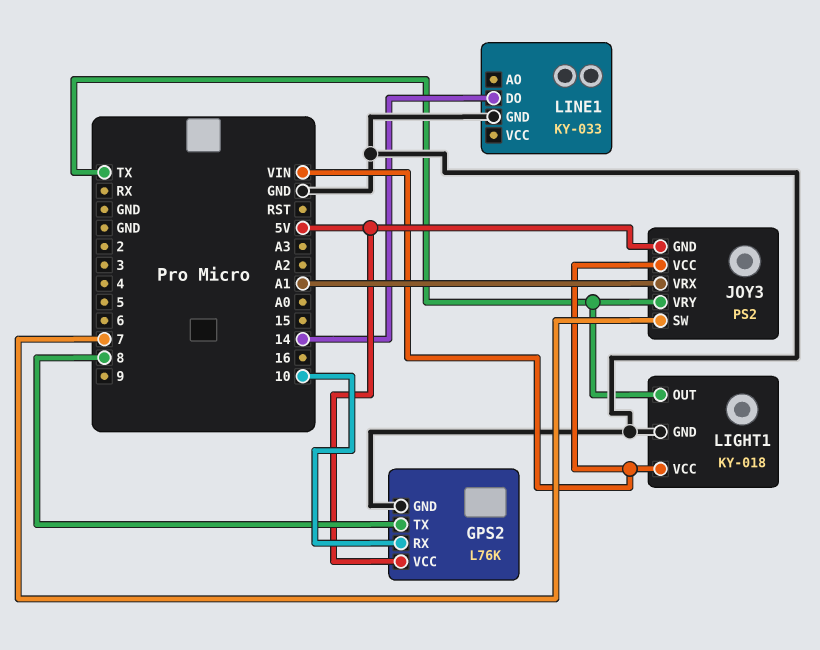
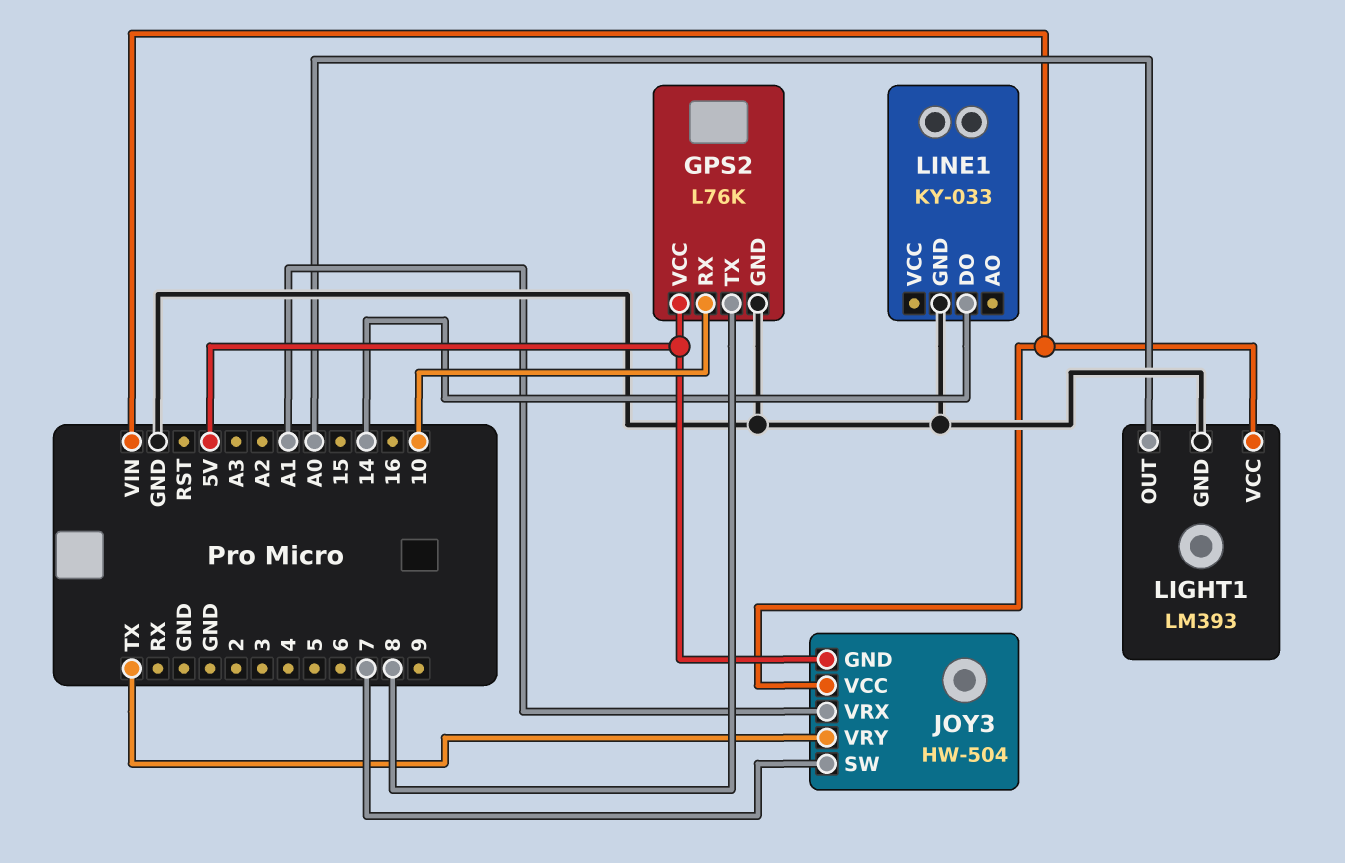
JOY3: PS2 -> HW-504
LIGHT1: KY-018 -> LM393
LIGHT1 pin OUT: TX -> A0

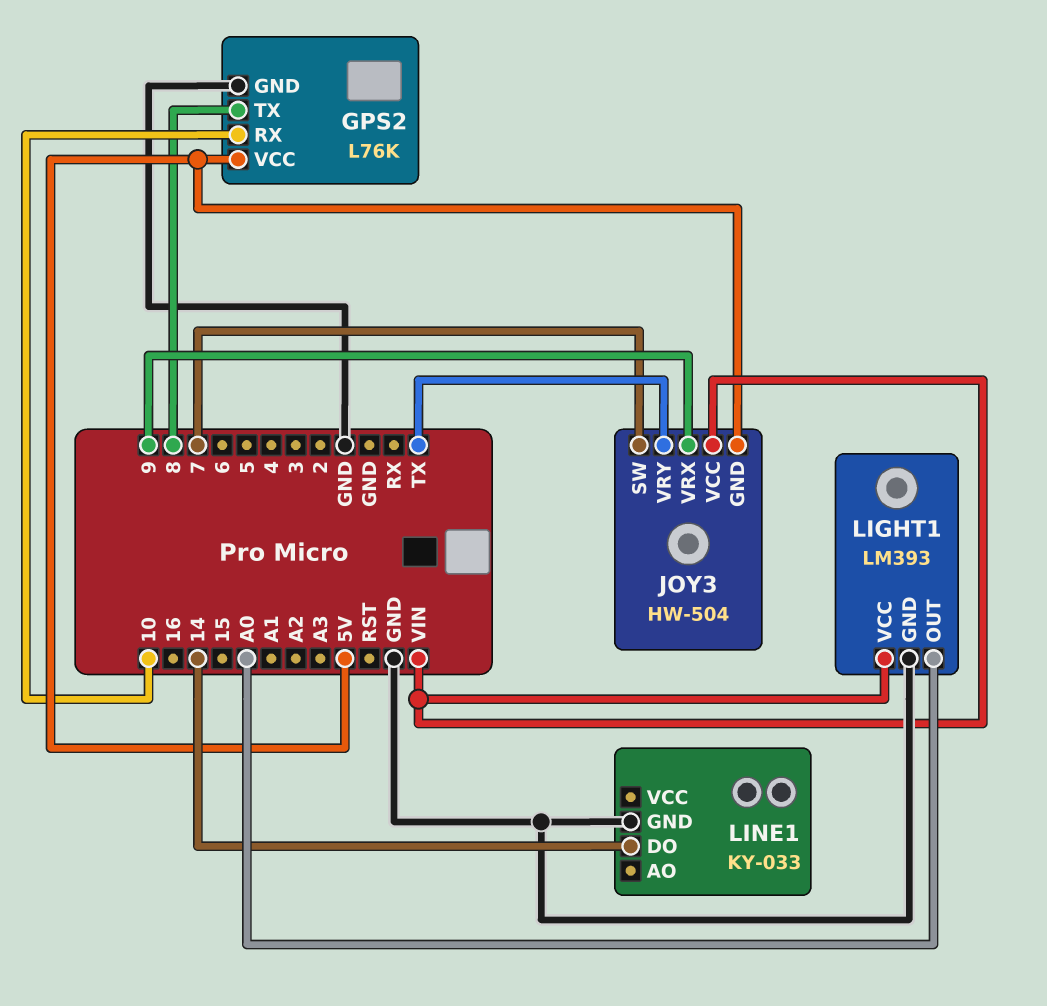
JOY3 pin VRX: A1 -> 9

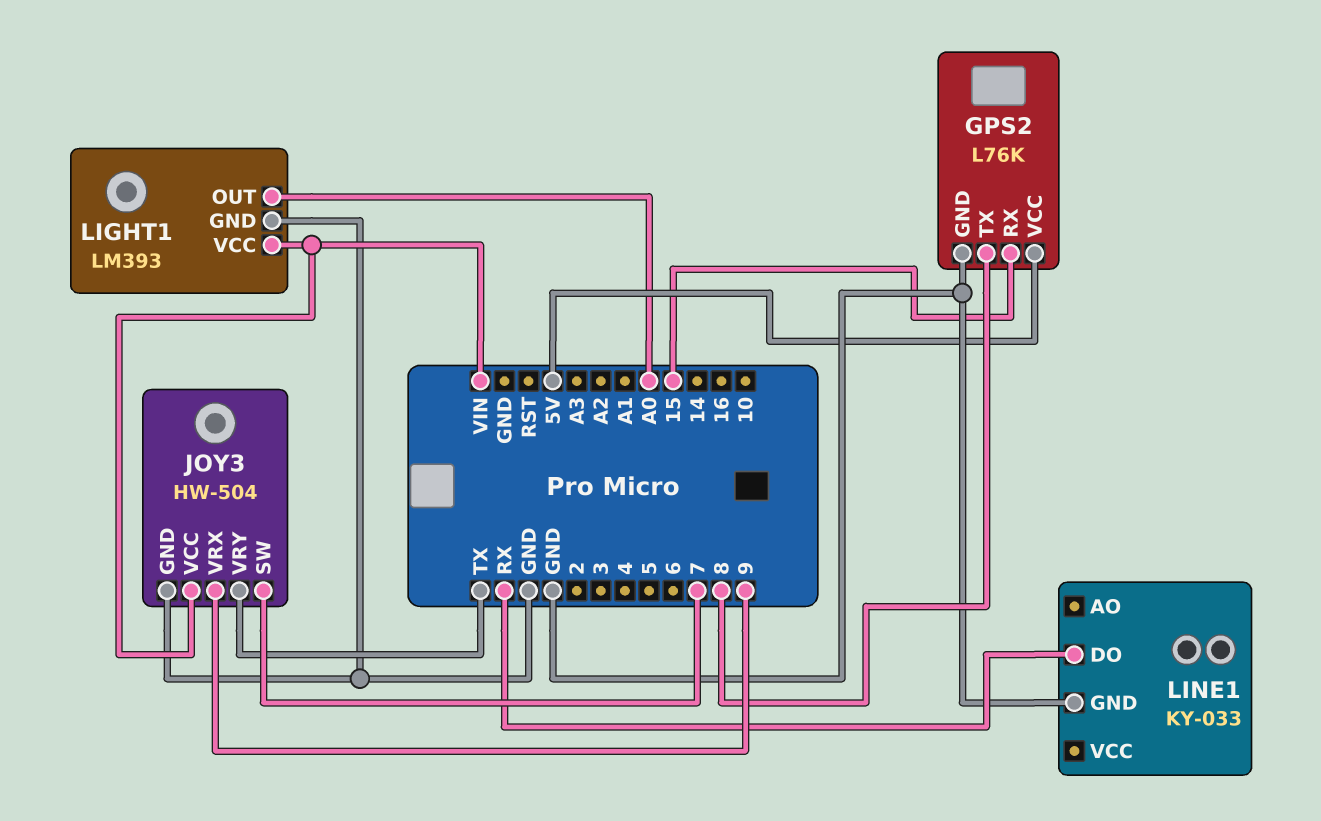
GPS2 pin RX: 10 -> 15
JOY3 pin GND: 5V -> GND
LINE1 pin DO: 14 -> RX

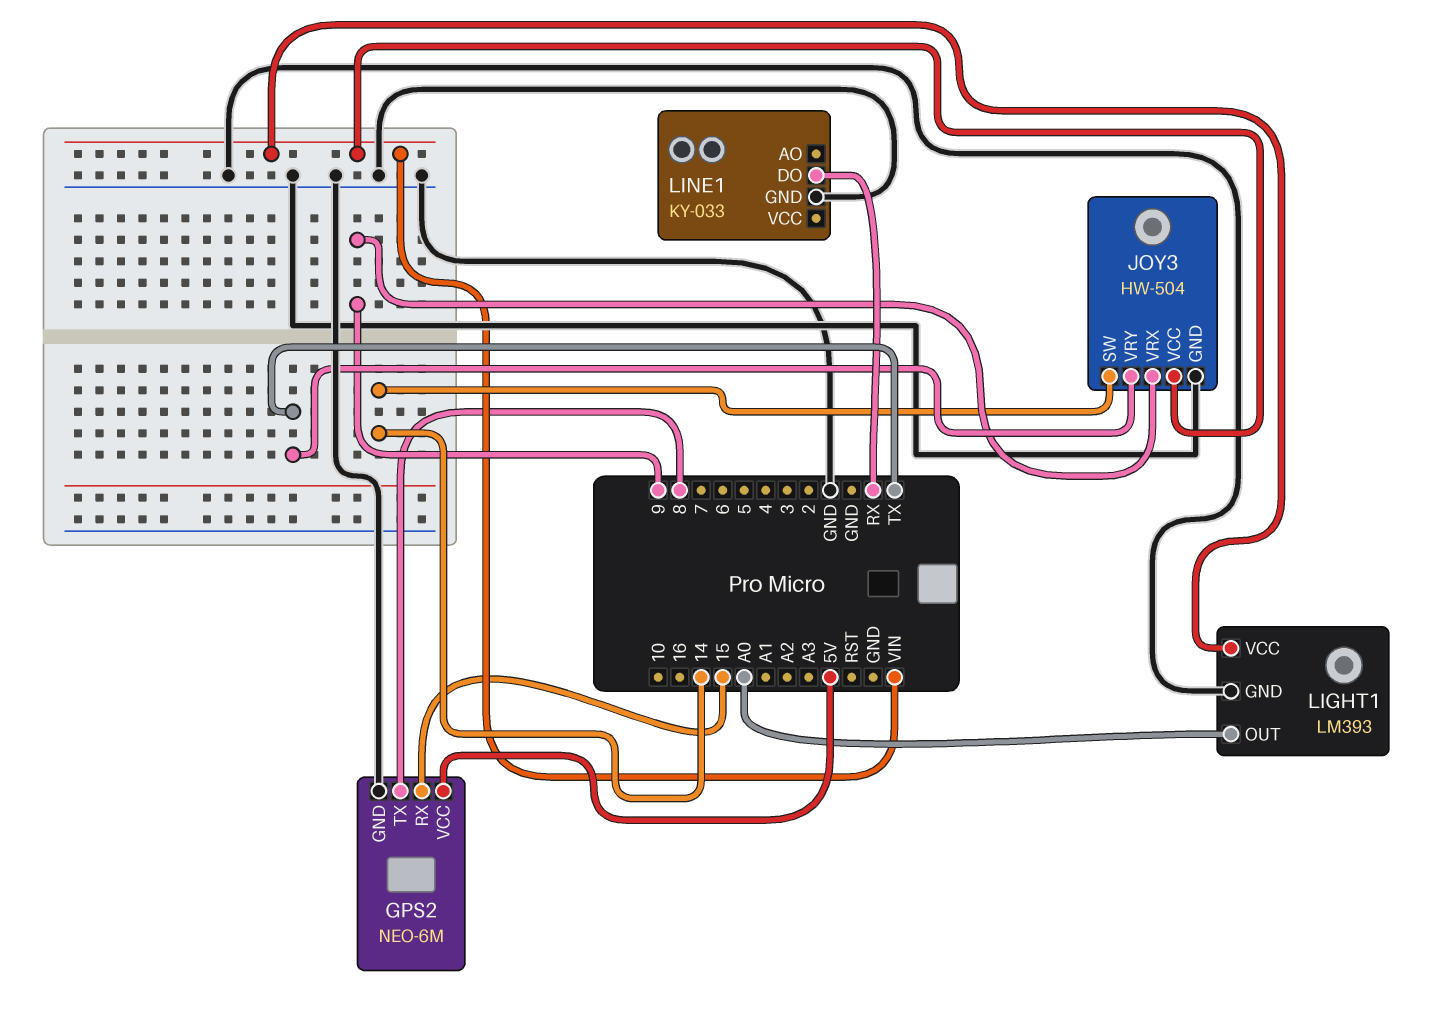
GPS2: L76K -> NEO-6M
JOY3 pin SW: 7 -> 14

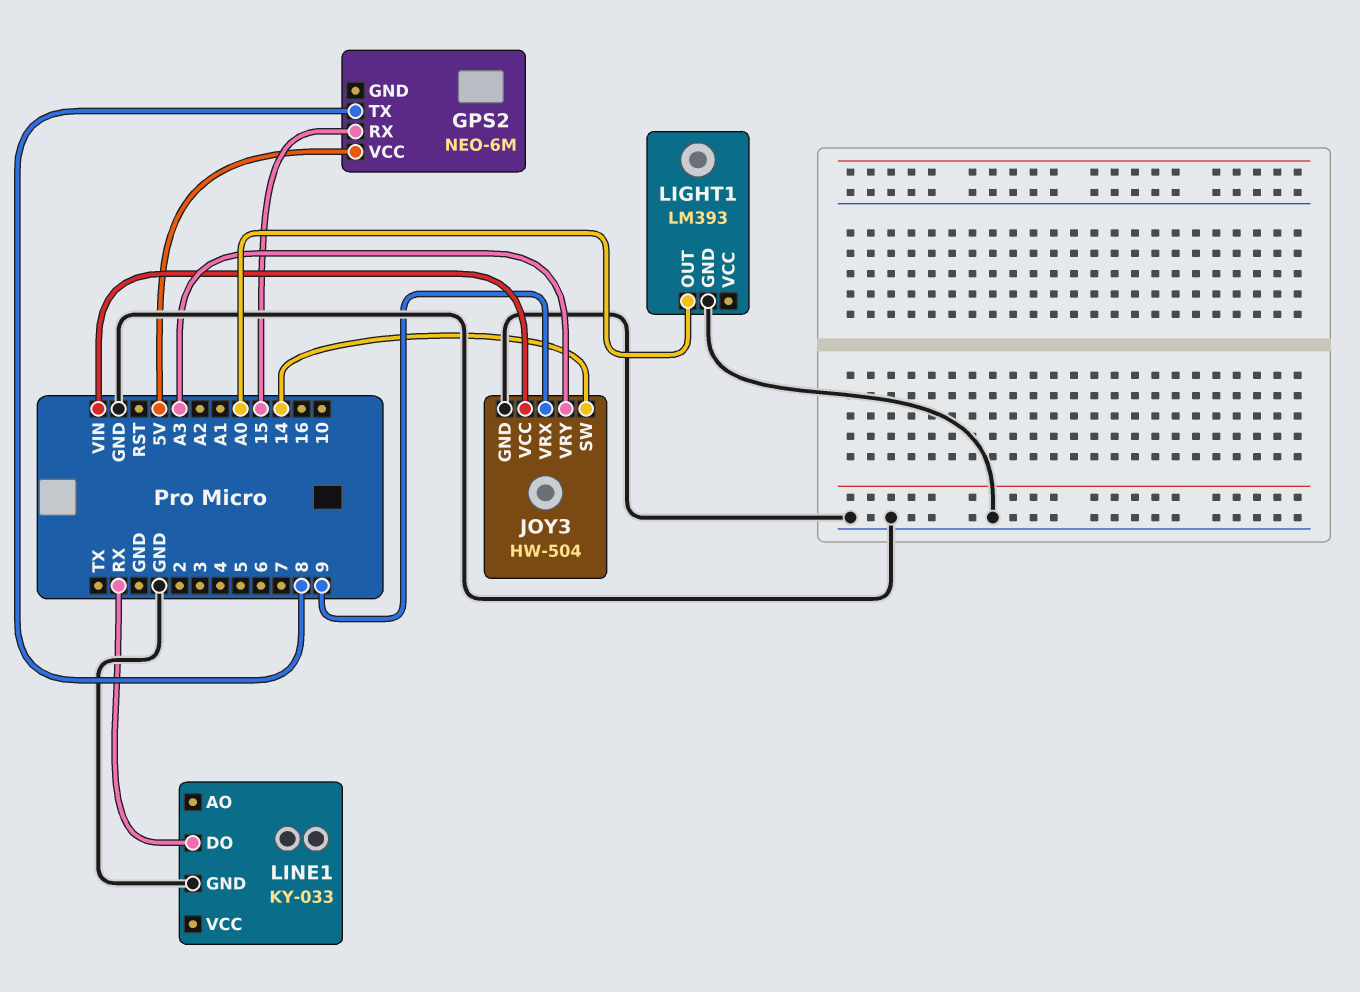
GPS2 pin GND: GND -> none
JOY3 pin VRY: TX -> A3
LIGHT1 pin VCC: VIN -> none

